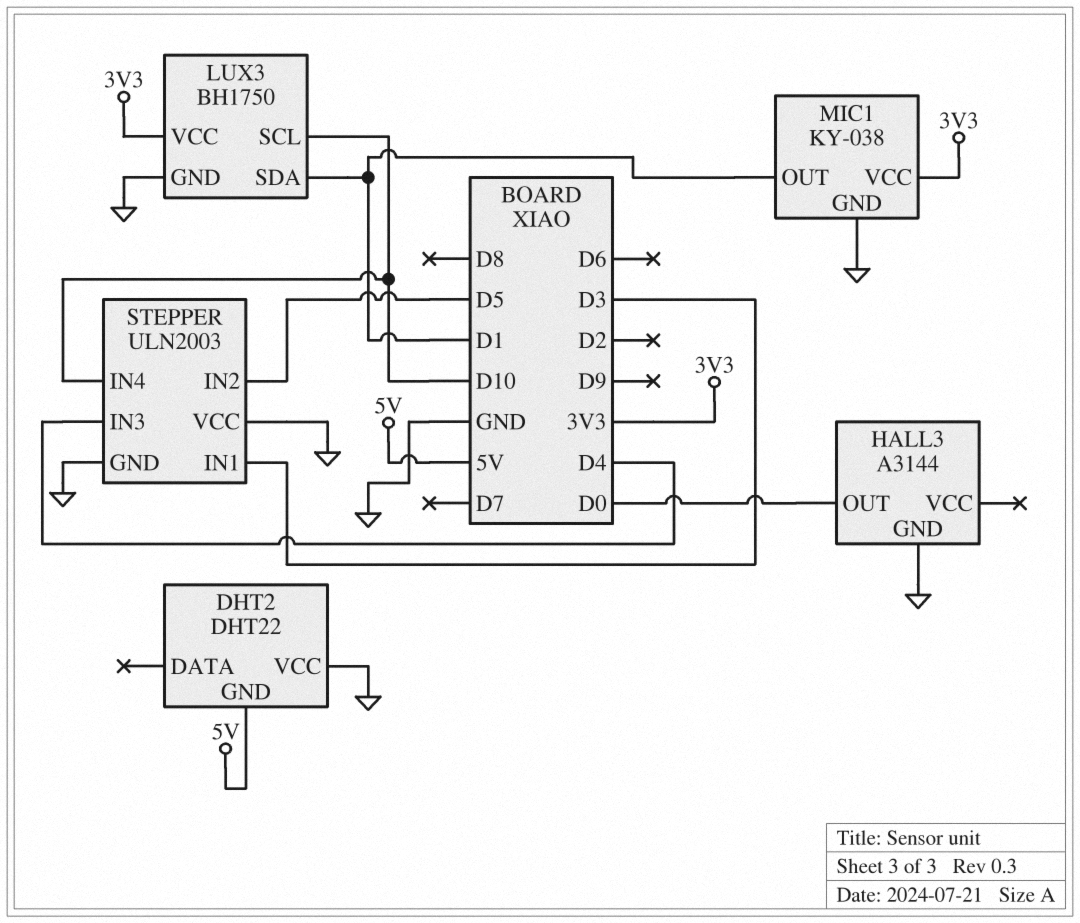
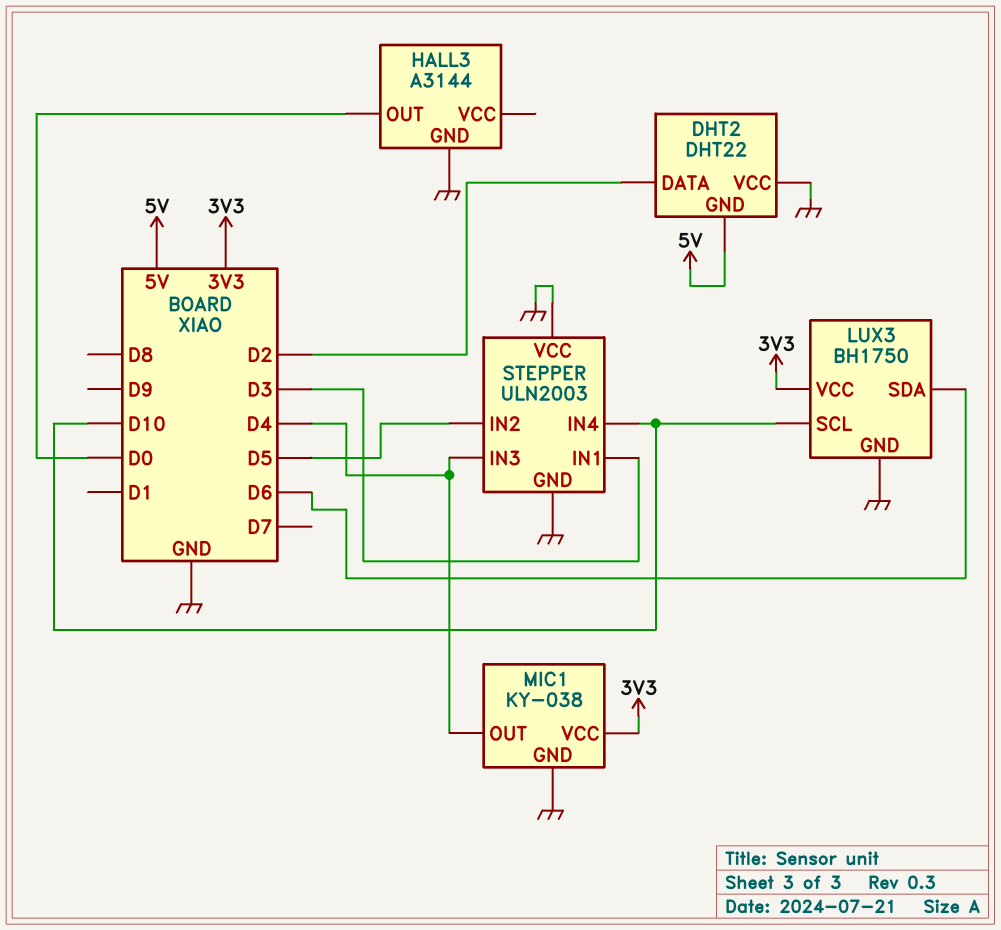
DHT2 pin DATA: none -> D2
LUX3 pin SDA: D1 -> D6
MIC1 pin OUT: D1 -> D4

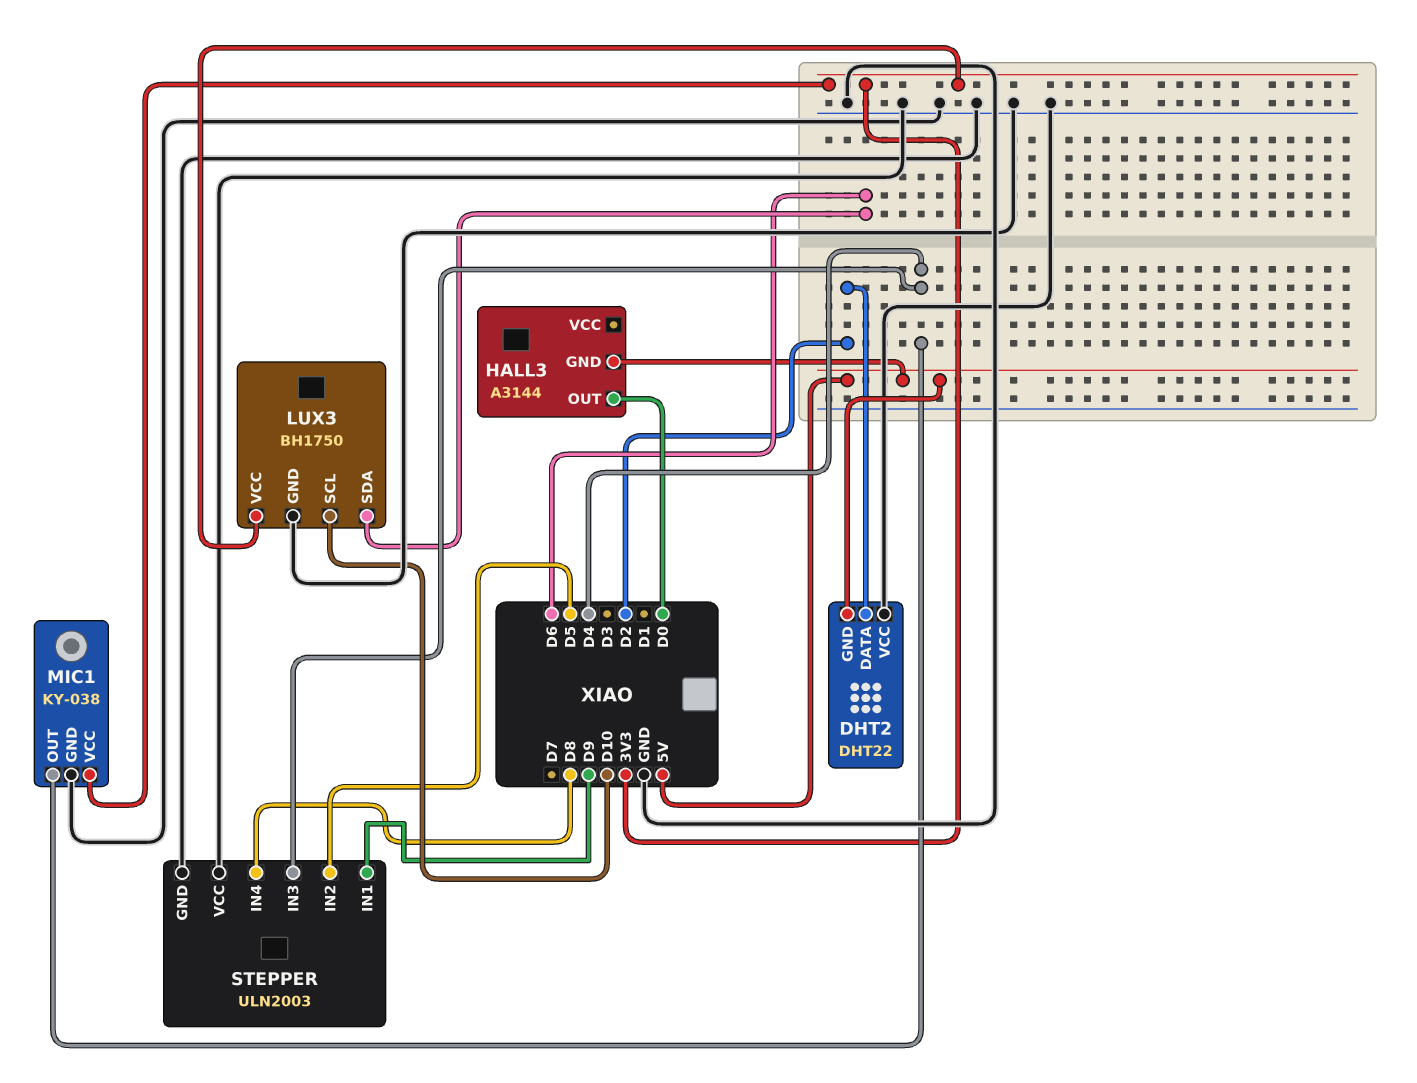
HALL3 pin GND: GND -> 5V
STEPPER pin IN1: D3 -> D9
STEPPER pin IN4: D10 -> D8

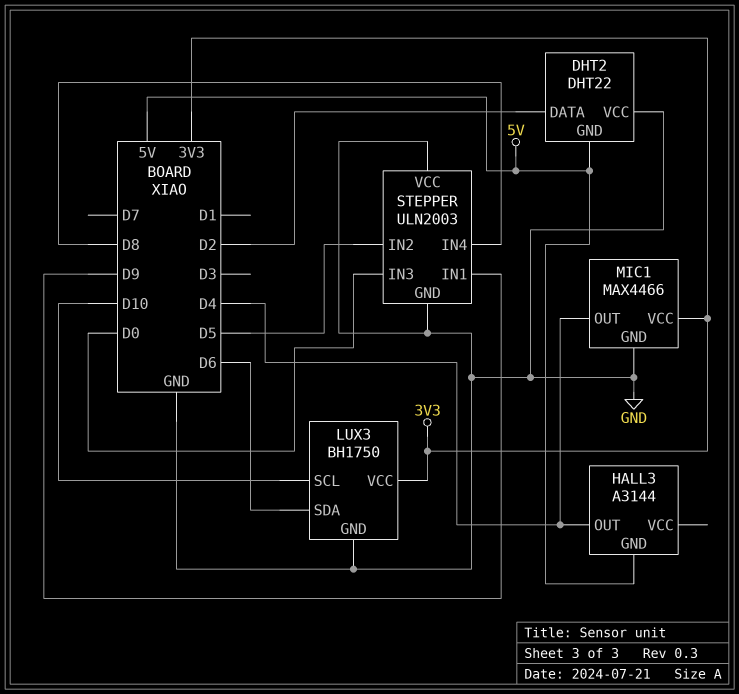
HALL3 pin OUT: D0 -> D4
MIC1: KY-038 -> MAX4466
STEPPER pin IN3: D4 -> D0

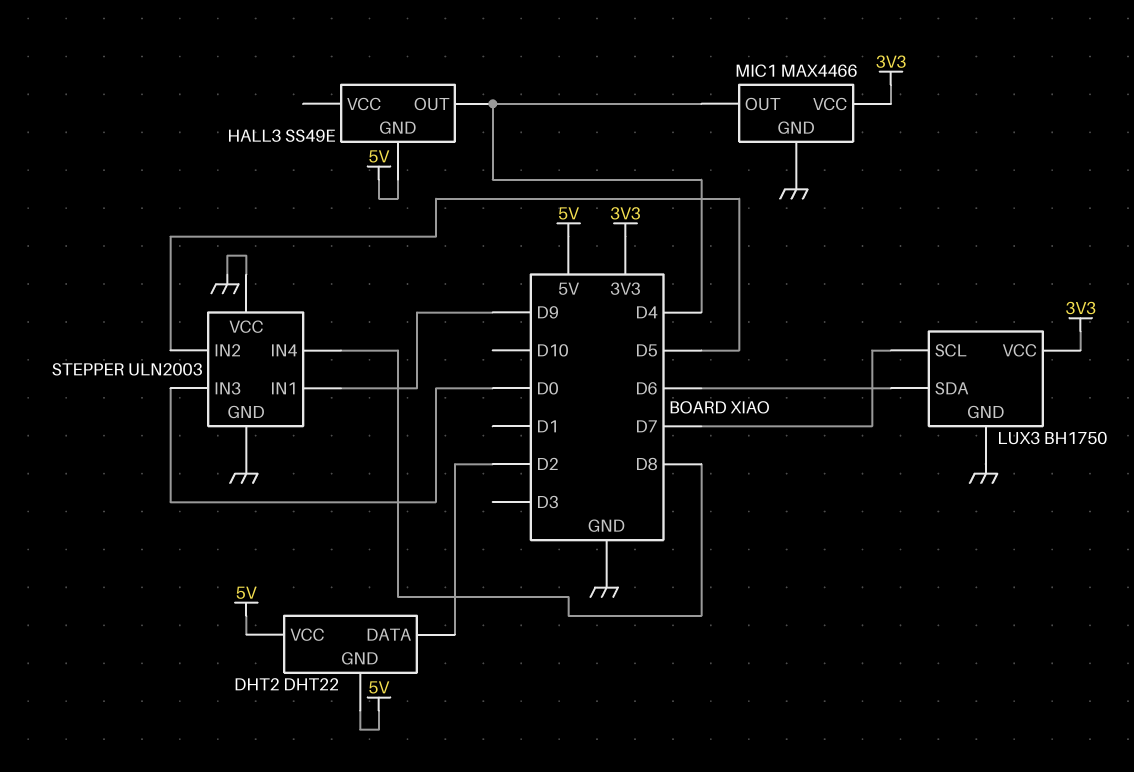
DHT2 pin VCC: GND -> 5V
HALL3: A3144 -> SS49E
LUX3 pin SCL: D10 -> D7

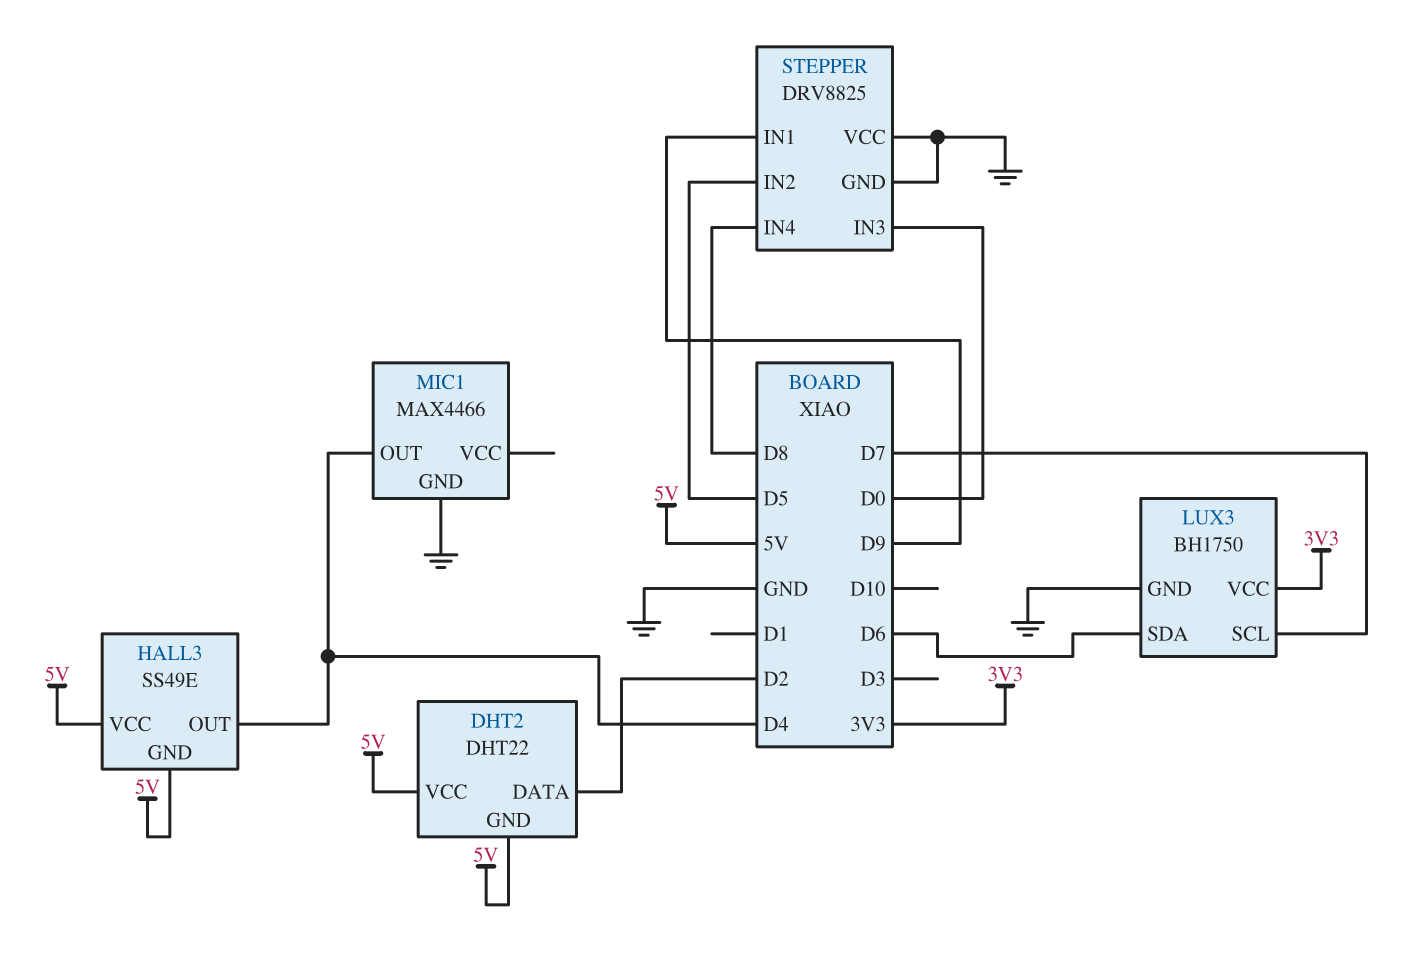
HALL3 pin VCC: none -> 5V
MIC1 pin VCC: 3V3 -> none
STEPPER: ULN2003 -> DRV8825

